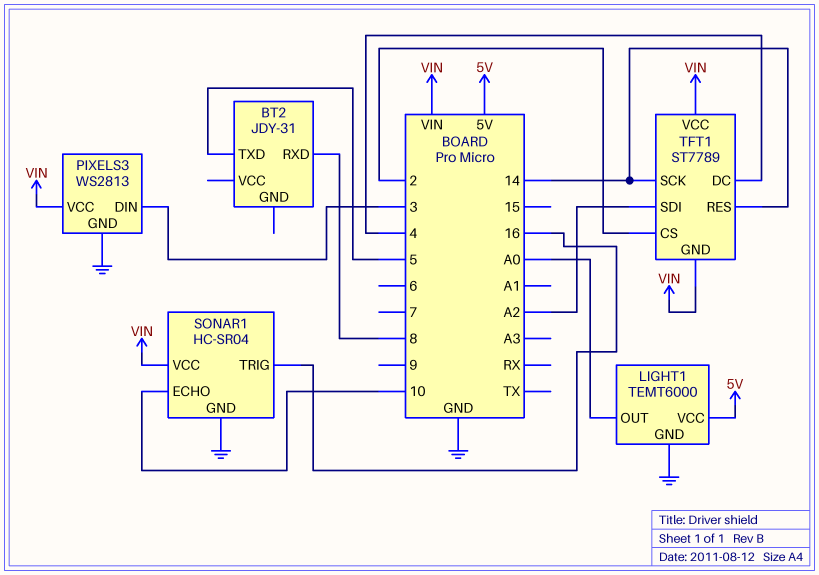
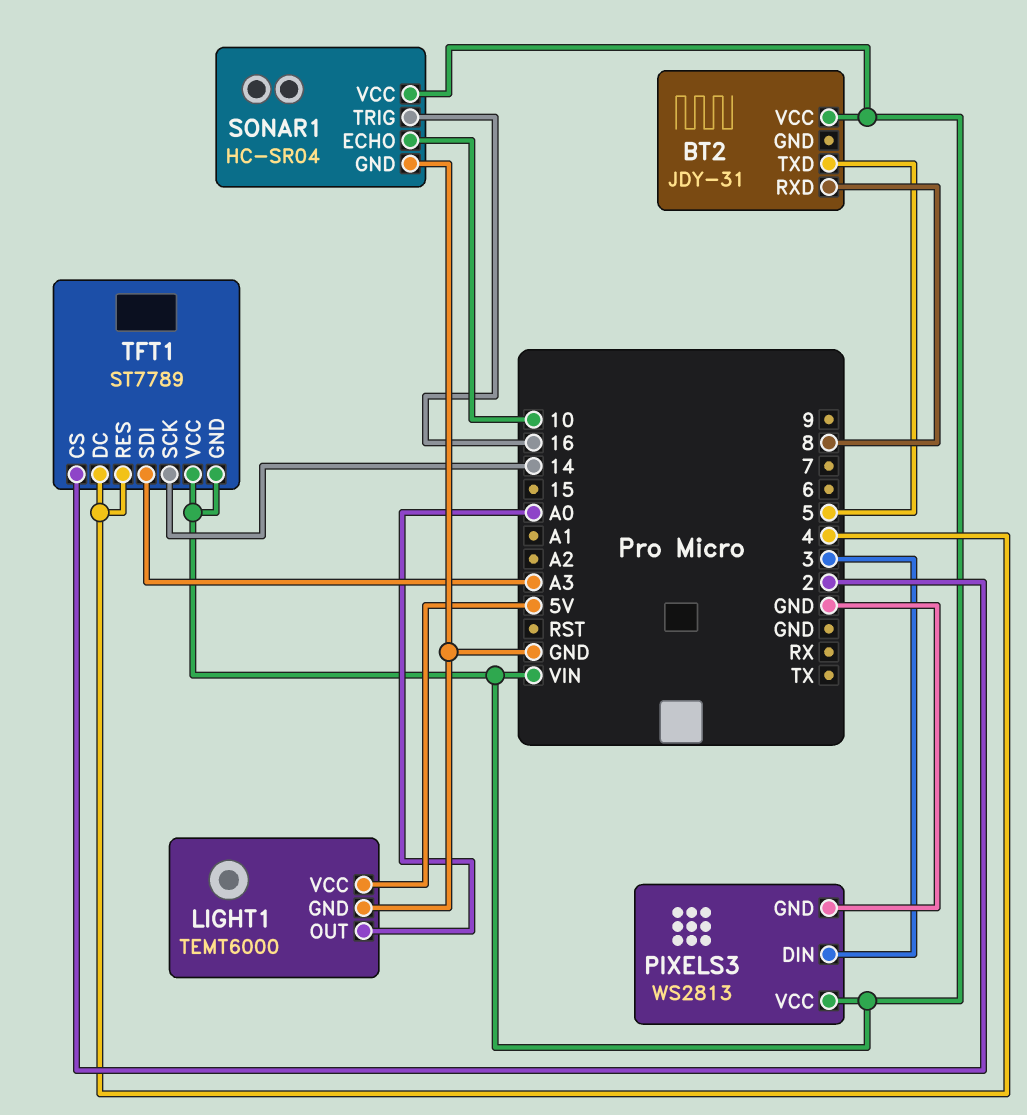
BT2 pin VCC: none -> VIN
TFT1 pin RES: 14 -> 4
TFT1 pin SDI: A2 -> A3

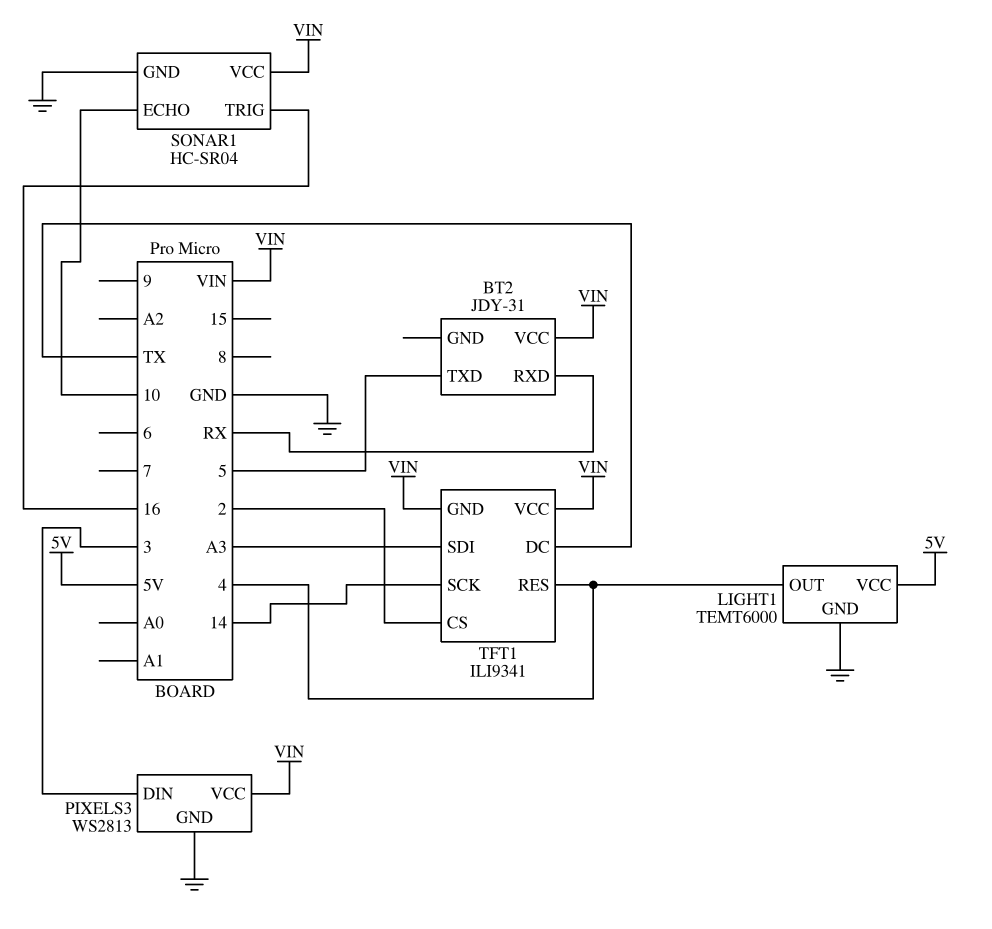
BT2 pin RXD: 8 -> RX
LIGHT1 pin OUT: A0 -> 4
TFT1: ST7789 -> ILI9341
TFT1 pin DC: 4 -> TX

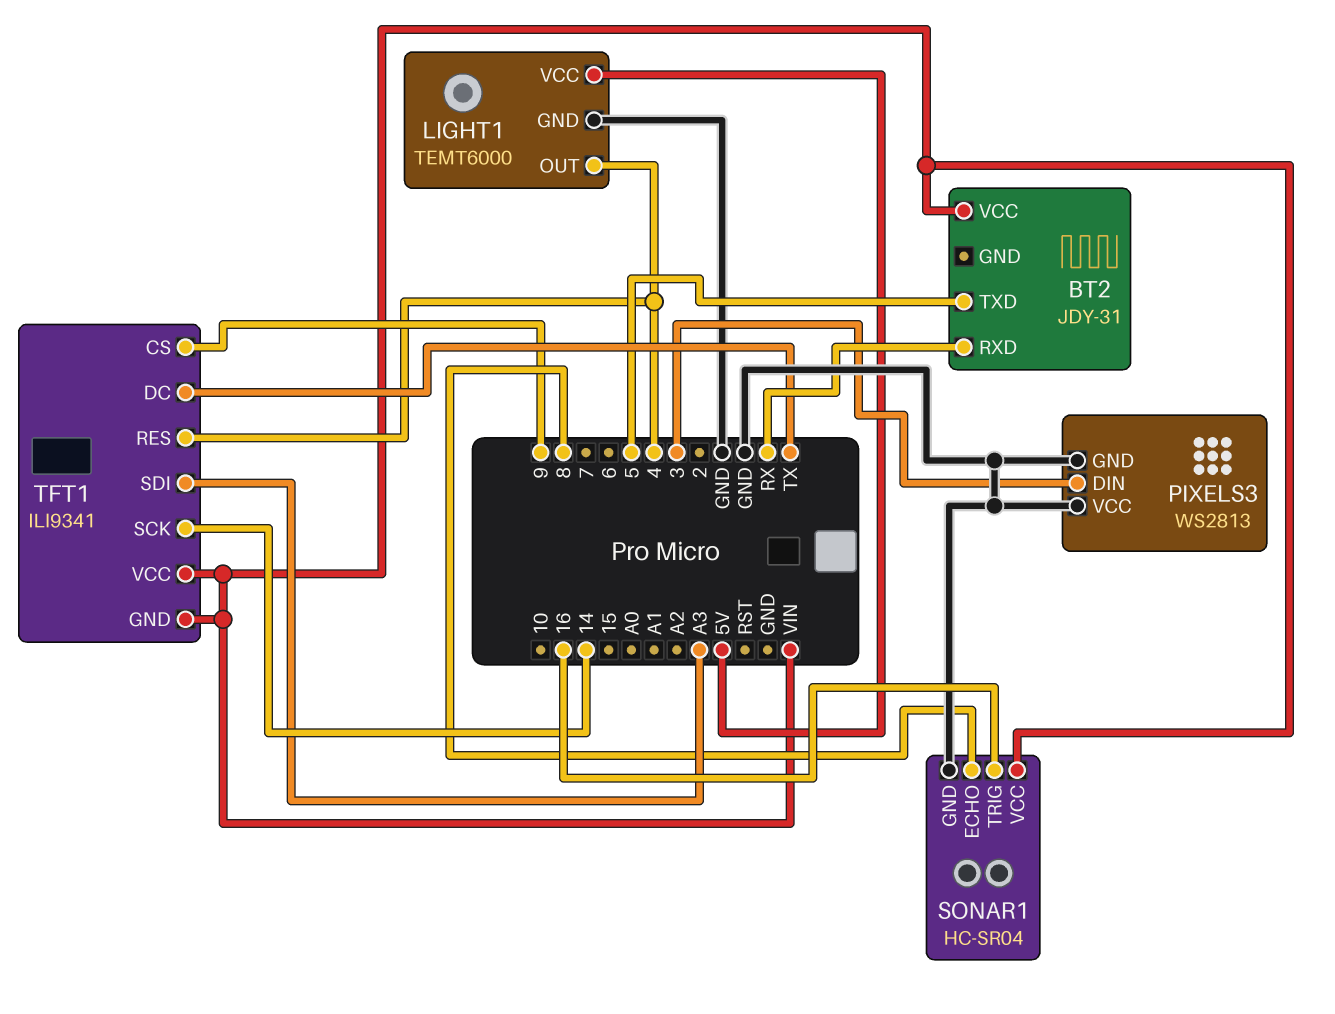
PIXELS3 pin VCC: VIN -> GND
SONAR1 pin ECHO: 10 -> 8
TFT1 pin CS: 2 -> 9

